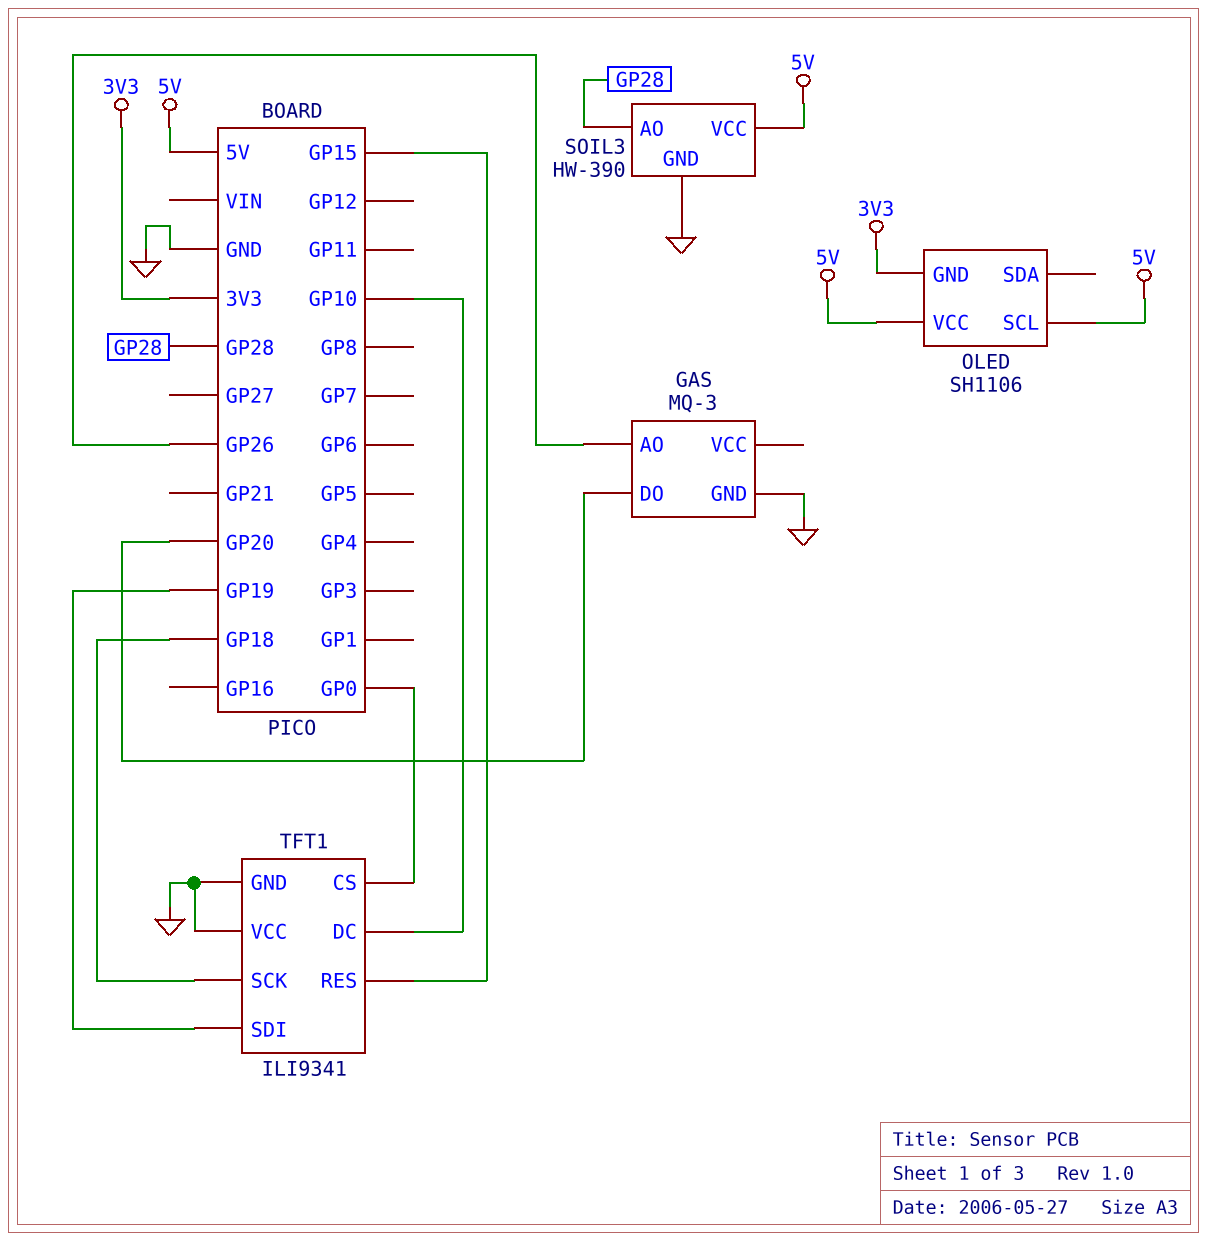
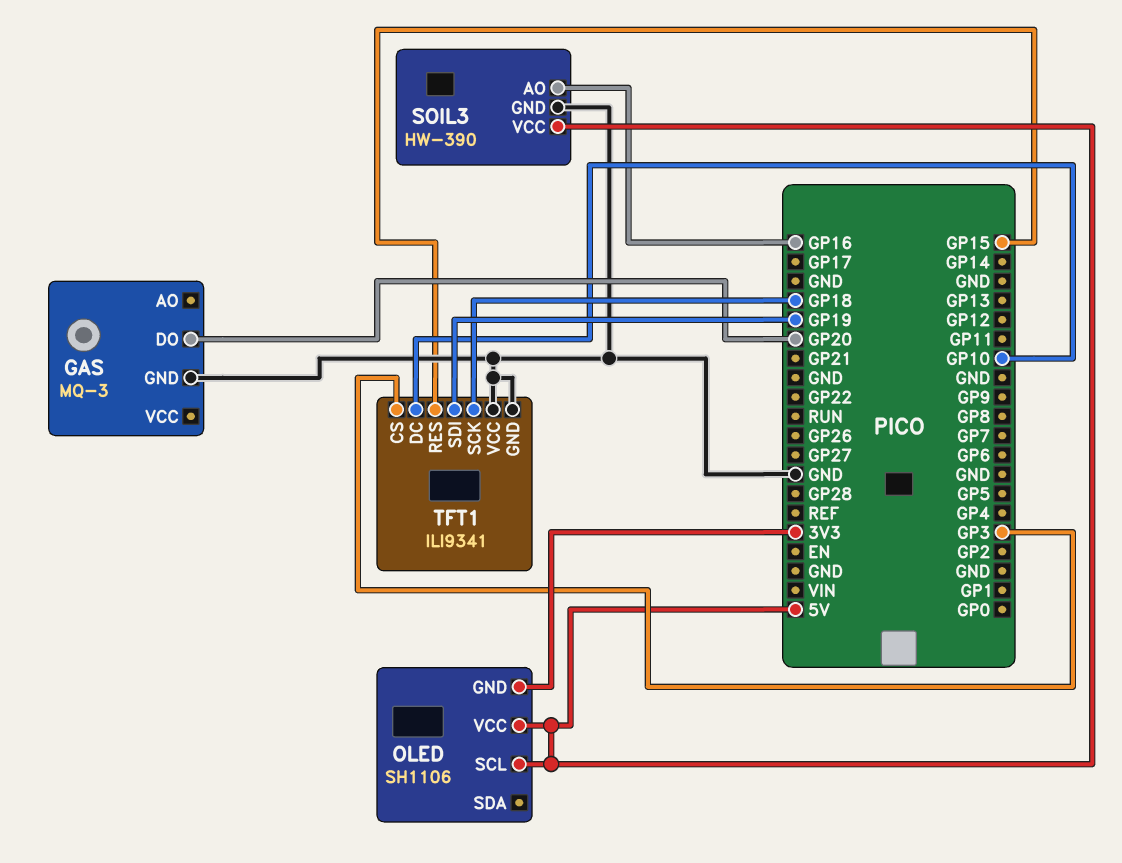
GAS pin AO: GP26 -> none
SOIL3 pin AO: GP28 -> GP16
TFT1 pin CS: GP0 -> GP3

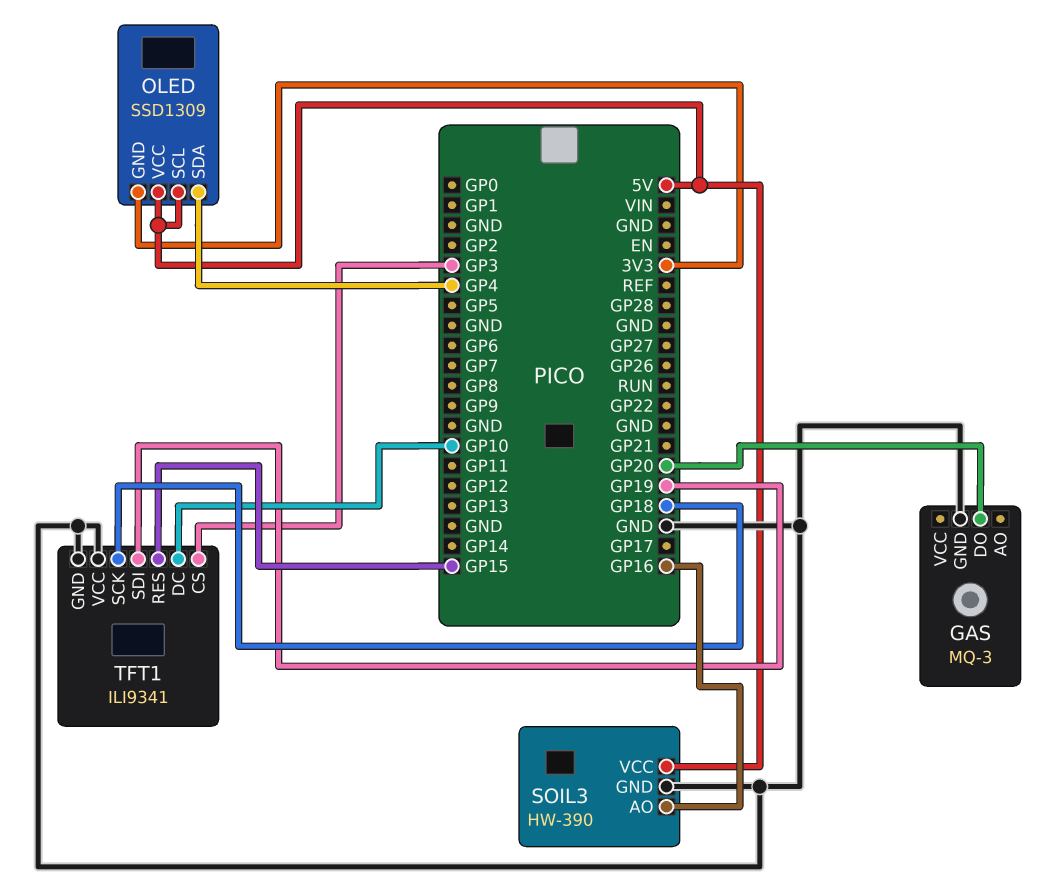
OLED: SH1106 -> SSD1309
OLED pin SDA: none -> GP4

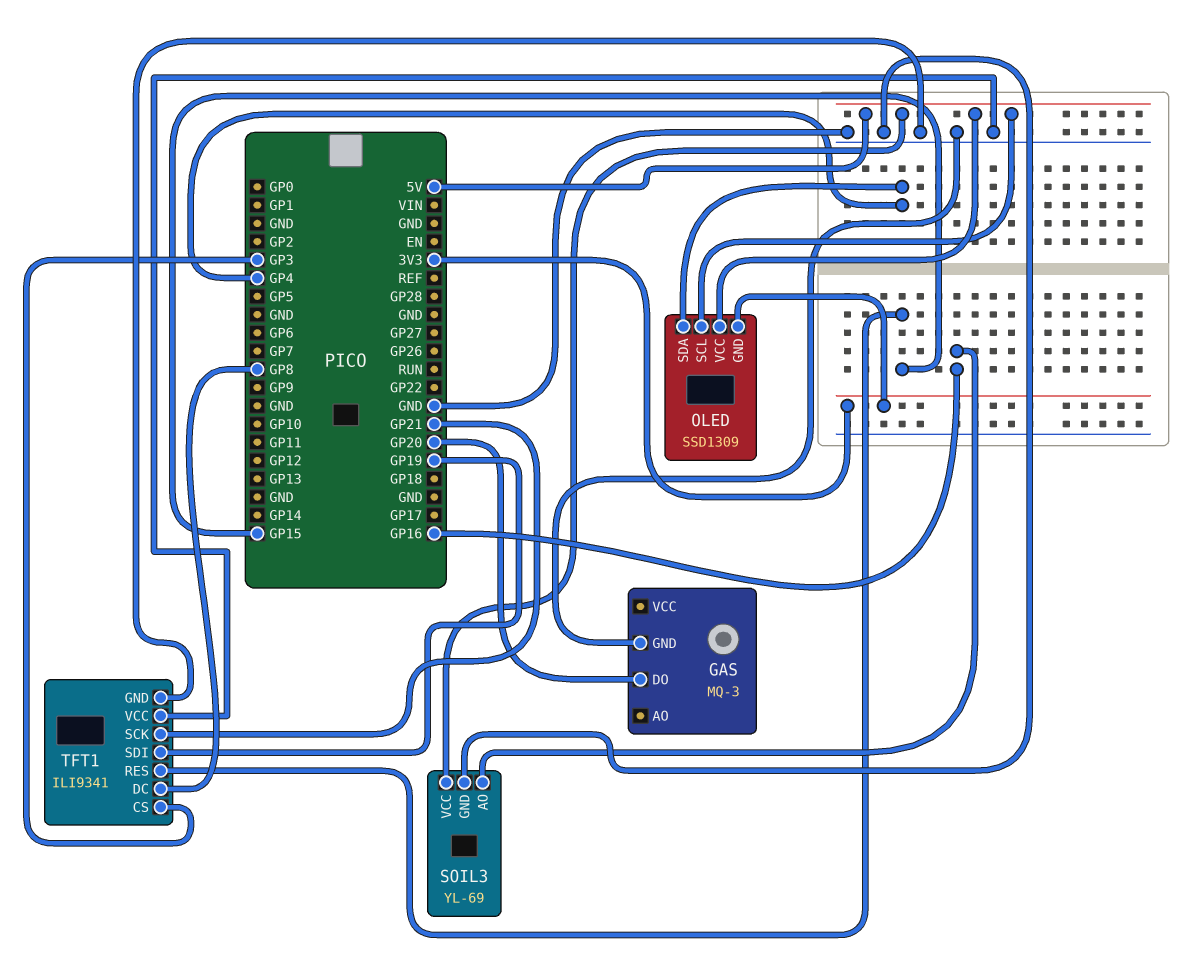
SOIL3: HW-390 -> YL-69
TFT1 pin DC: GP10 -> GP8
TFT1 pin SCK: GP18 -> GP21

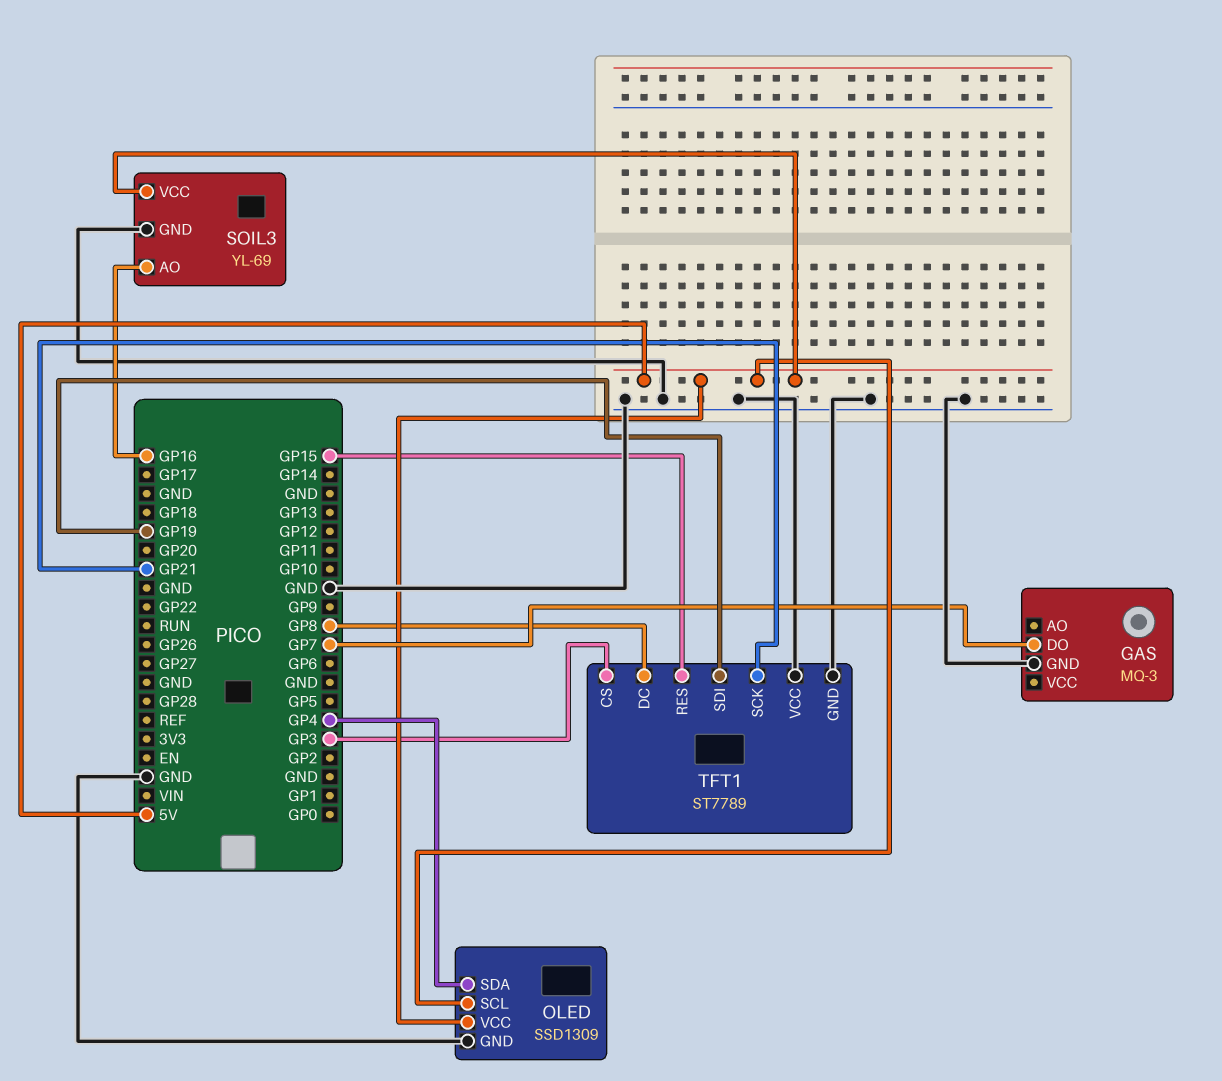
GAS pin DO: GP20 -> GP7
OLED pin GND: 3V3 -> GND
TFT1: ILI9341 -> ST7789

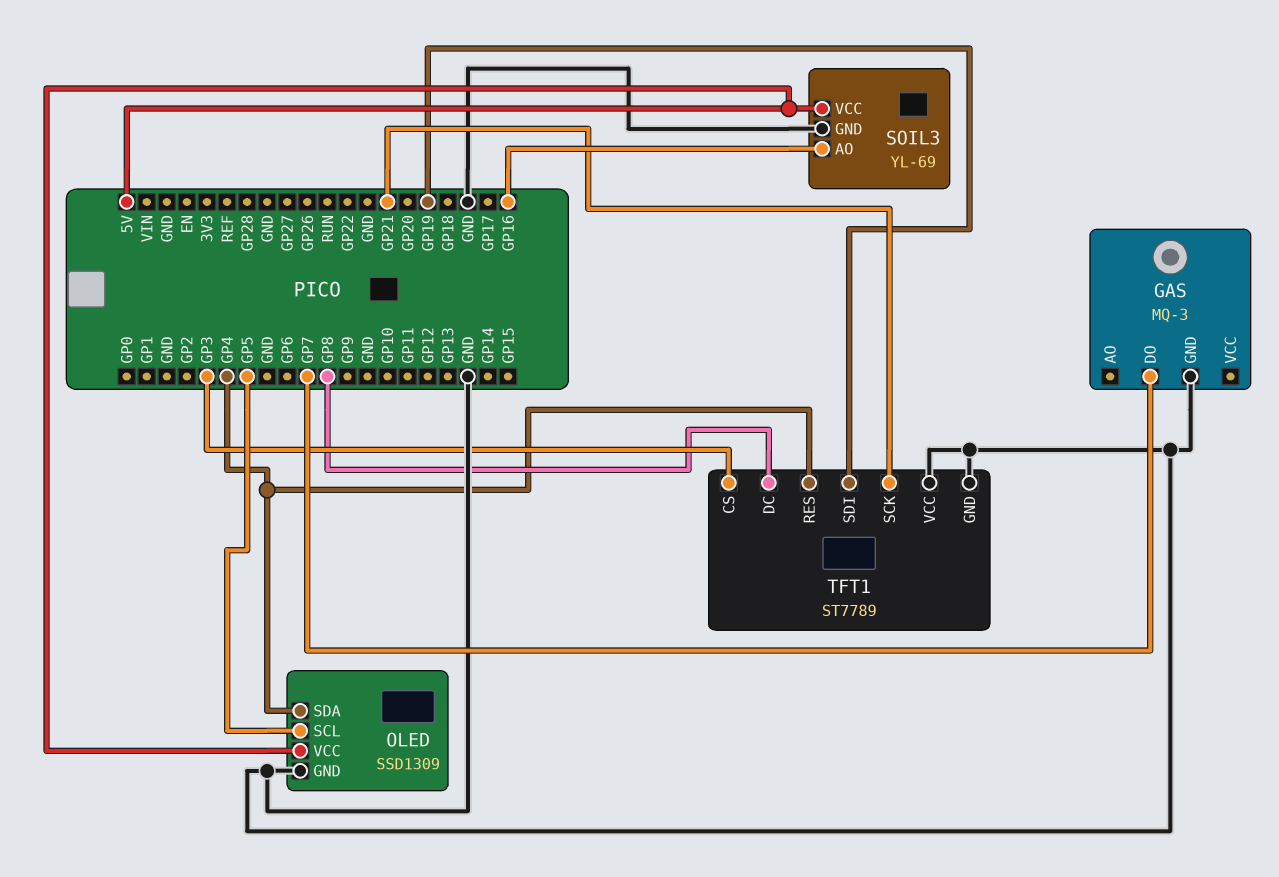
OLED pin SCL: 5V -> GP5
TFT1 pin RES: GP15 -> GP4

